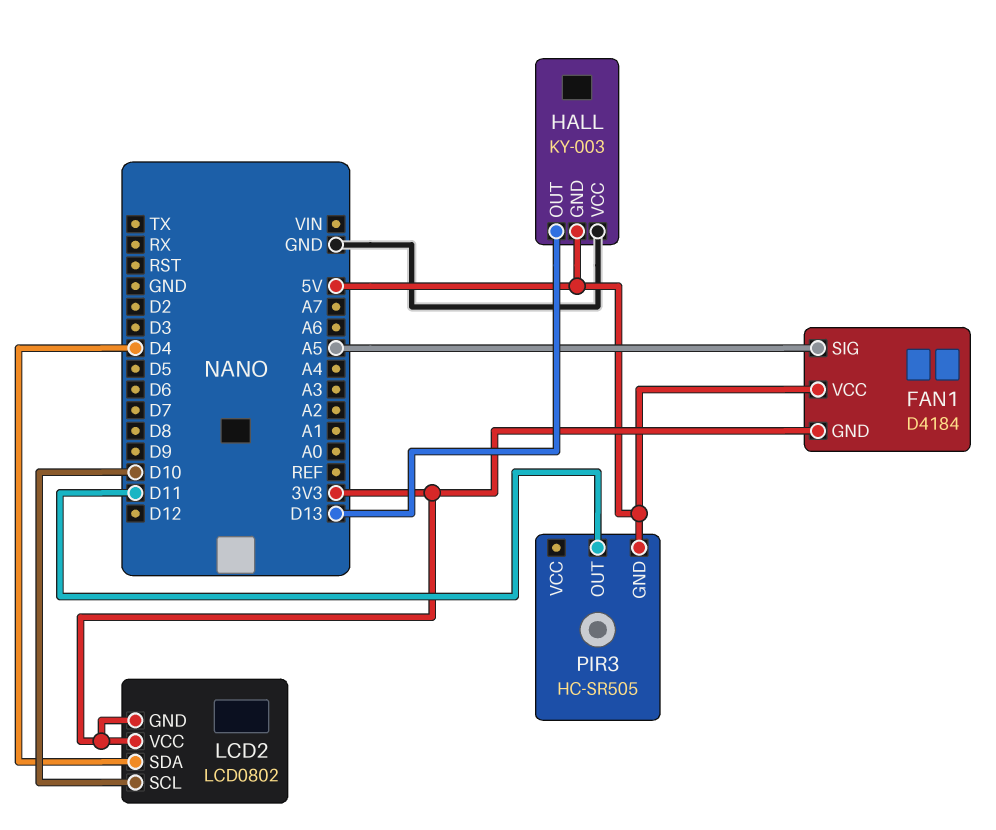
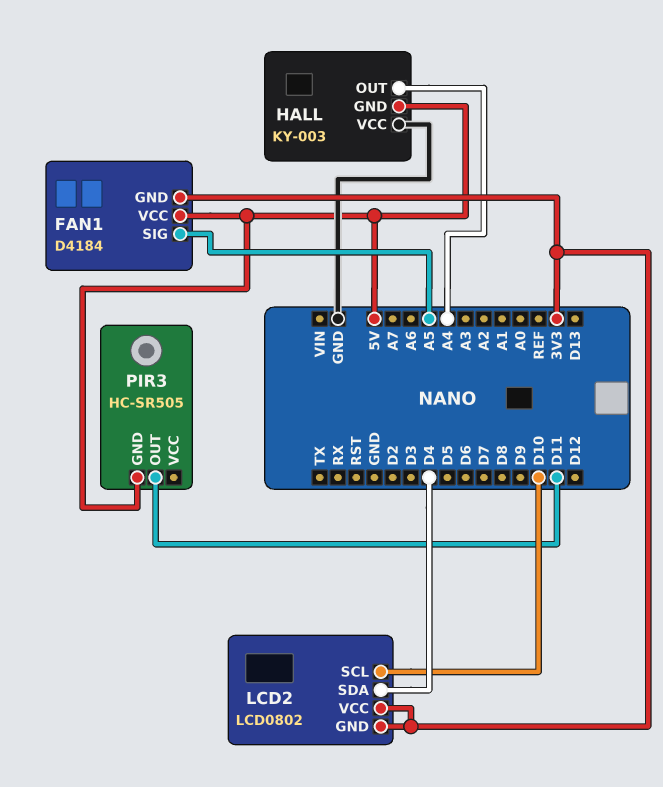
HALL pin OUT: D13 -> A4

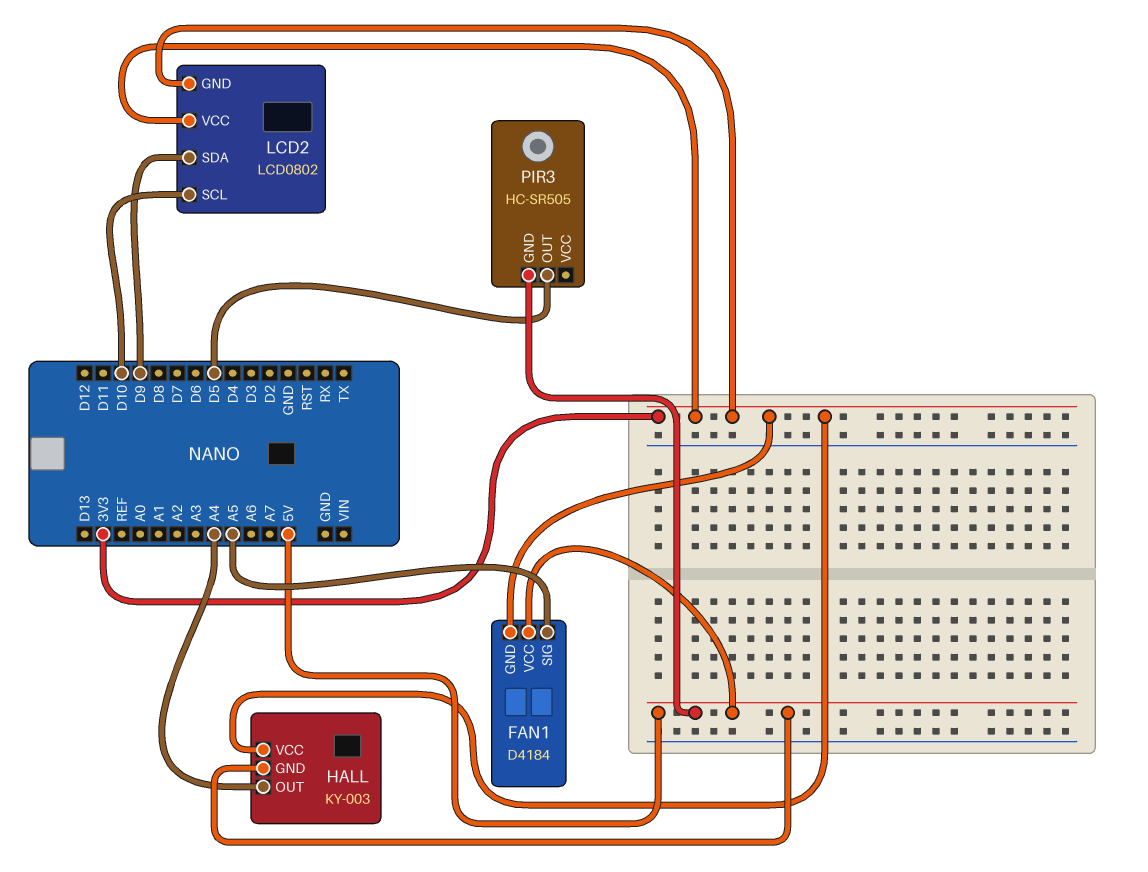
HALL pin VCC: GND -> 3V3
LCD2 pin SDA: D4 -> D9
PIR3 pin OUT: D11 -> D5

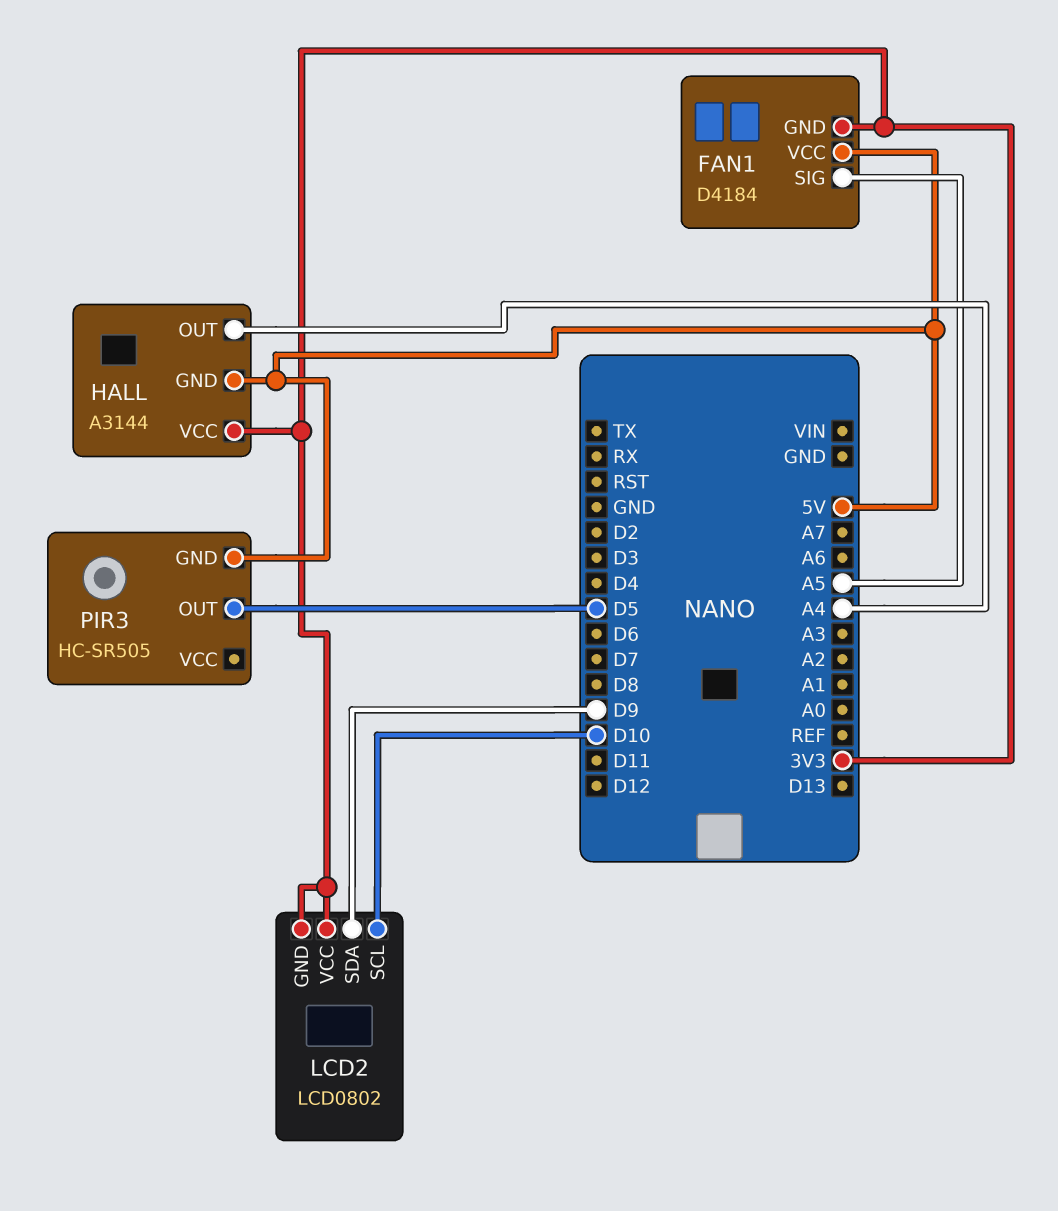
HALL: KY-003 -> A3144

